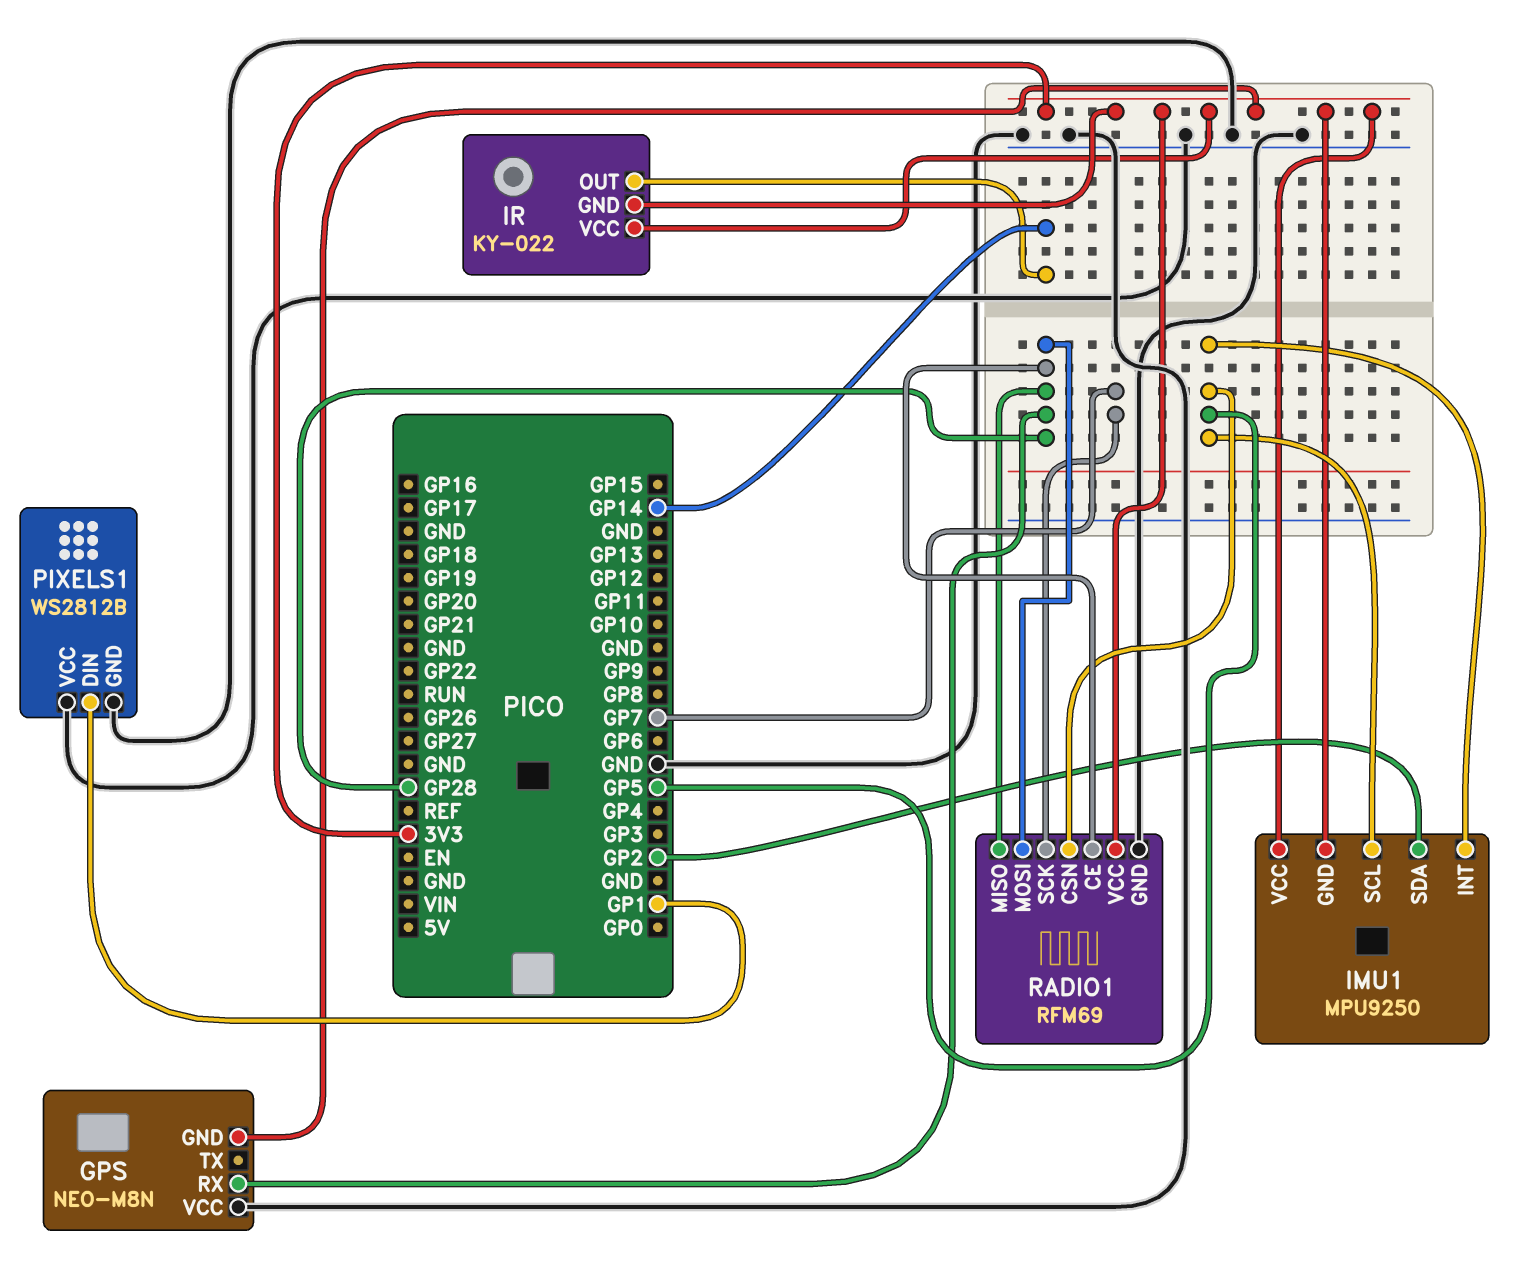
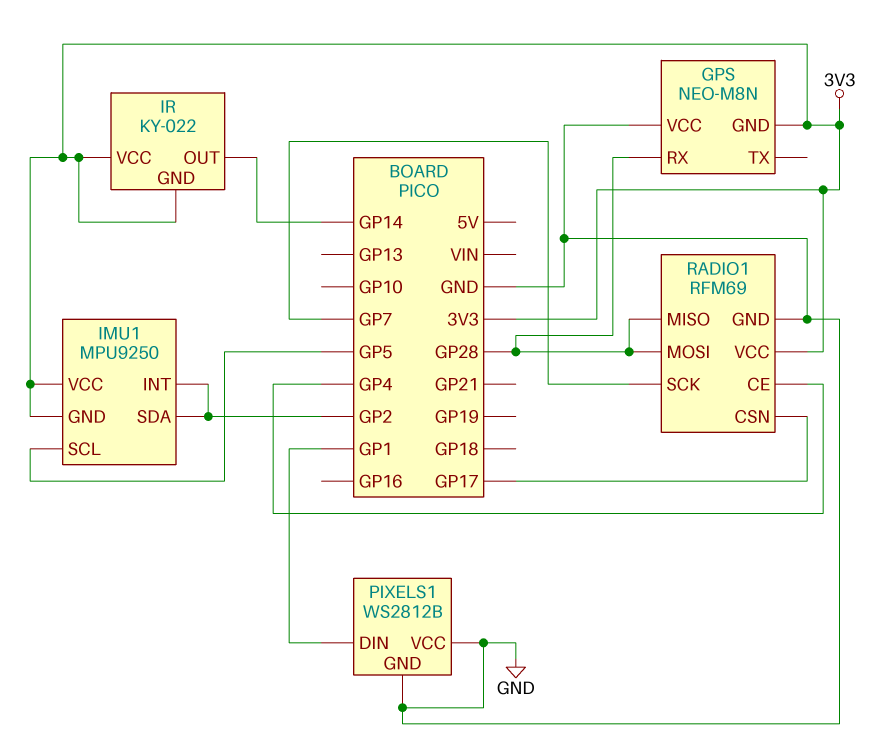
IMU1 pin INT: GP5 -> GP2
RADIO1 pin CE: GP28 -> GP4
RADIO1 pin CSN: GP5 -> GP17

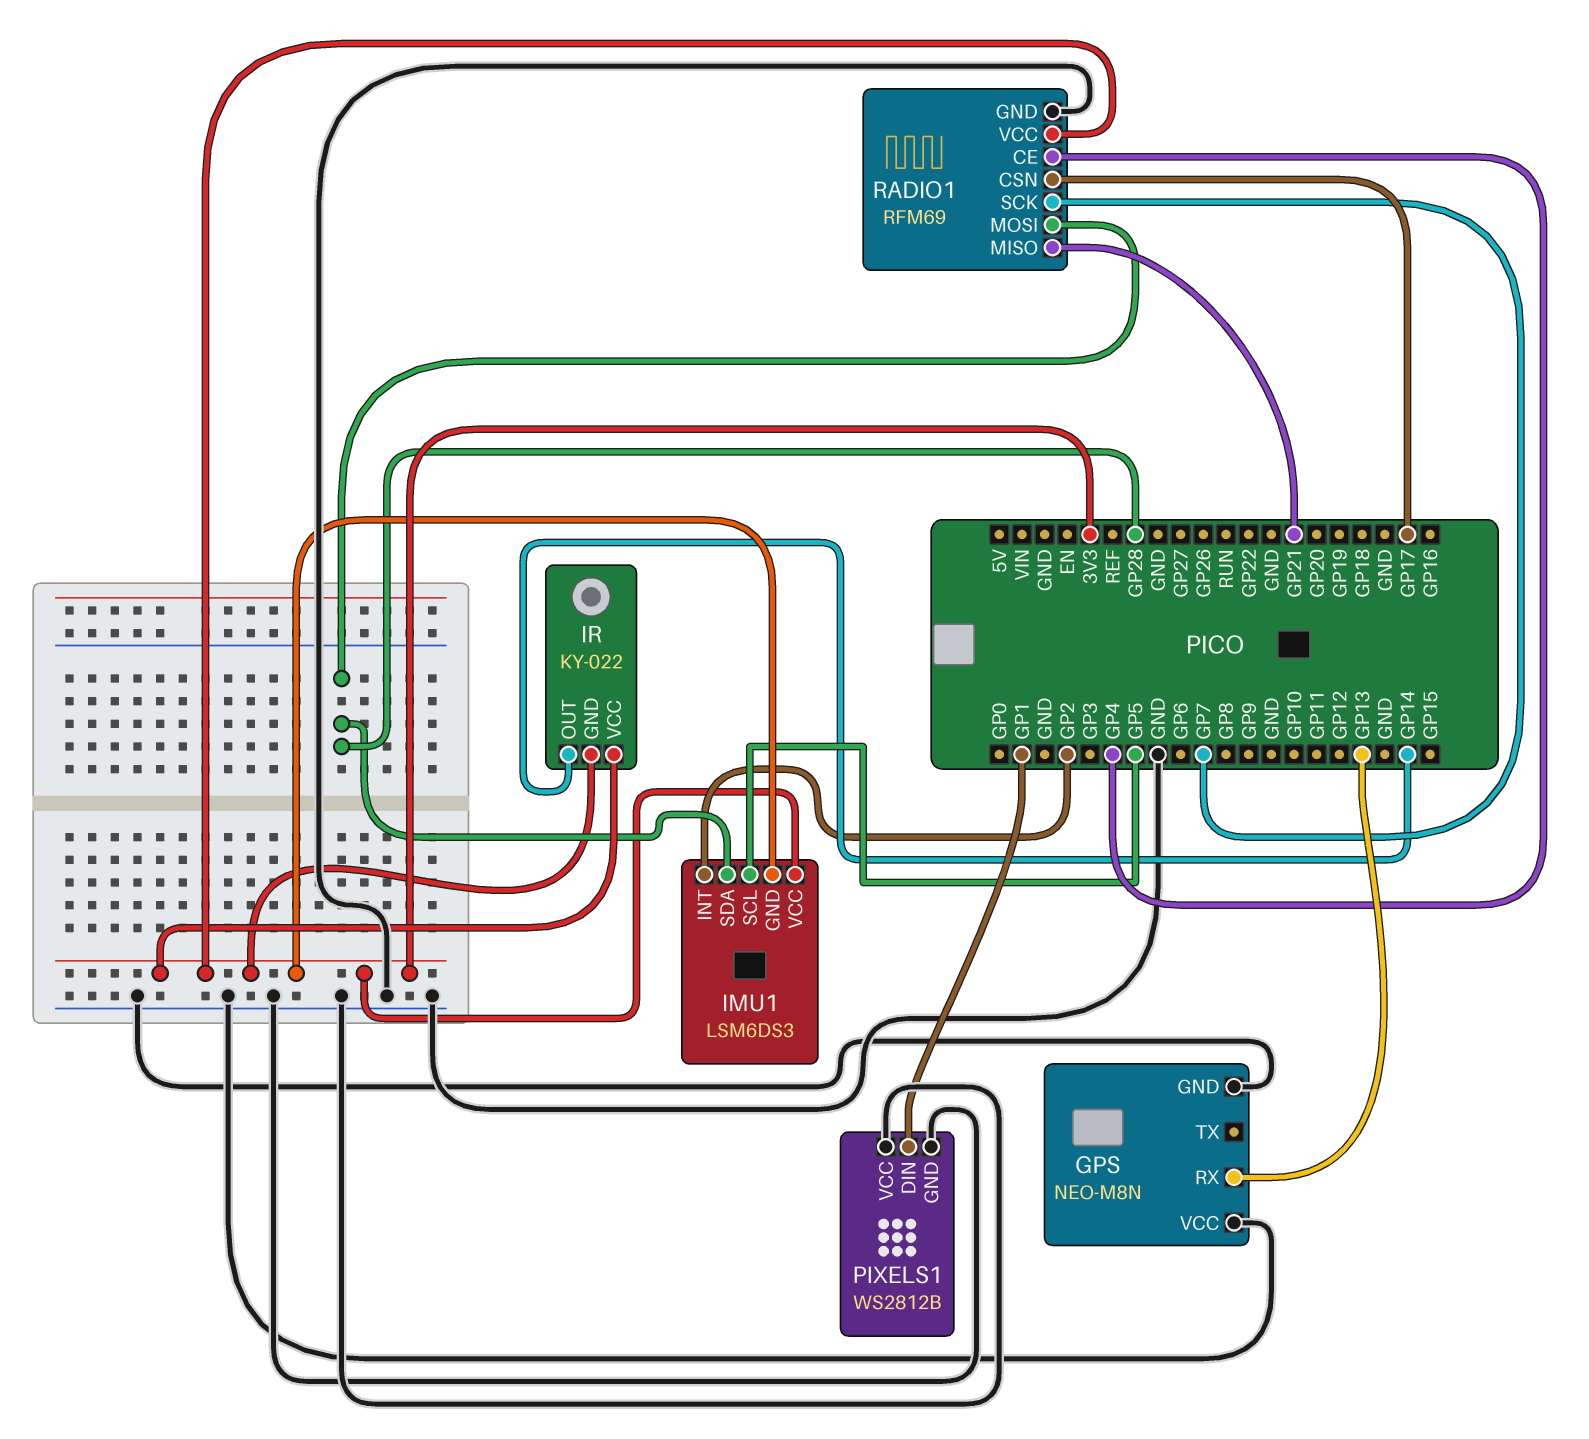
GPS pin GND: 3V3 -> GND
GPS pin RX: GP28 -> GP13
IMU1: MPU9250 -> LSM6DS3
IMU1 pin SDA: GP2 -> GP28
RADIO1 pin MISO: GP28 -> GP21

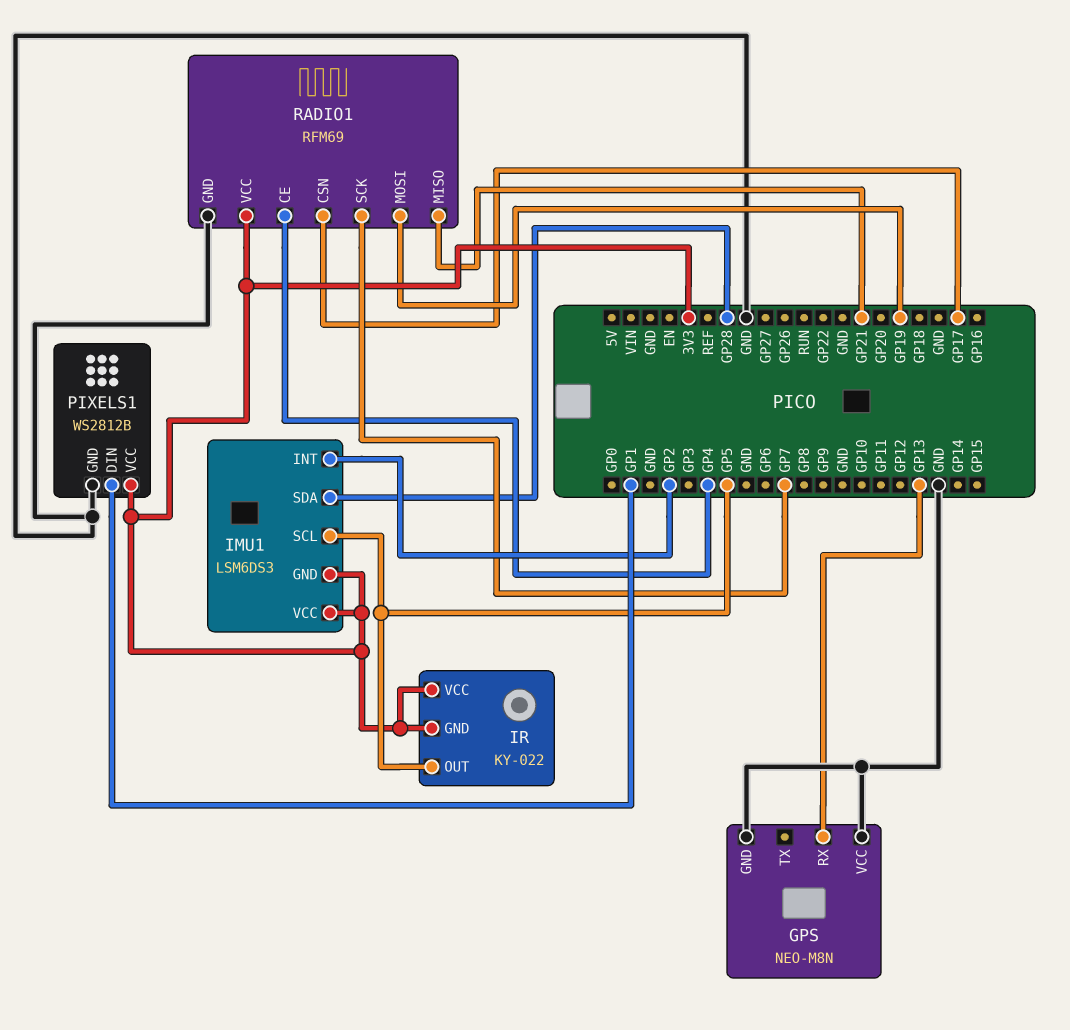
IR pin OUT: GP14 -> GP5
PIXELS1 pin VCC: GND -> 3V3
RADIO1 pin MOSI: GP28 -> GP19

